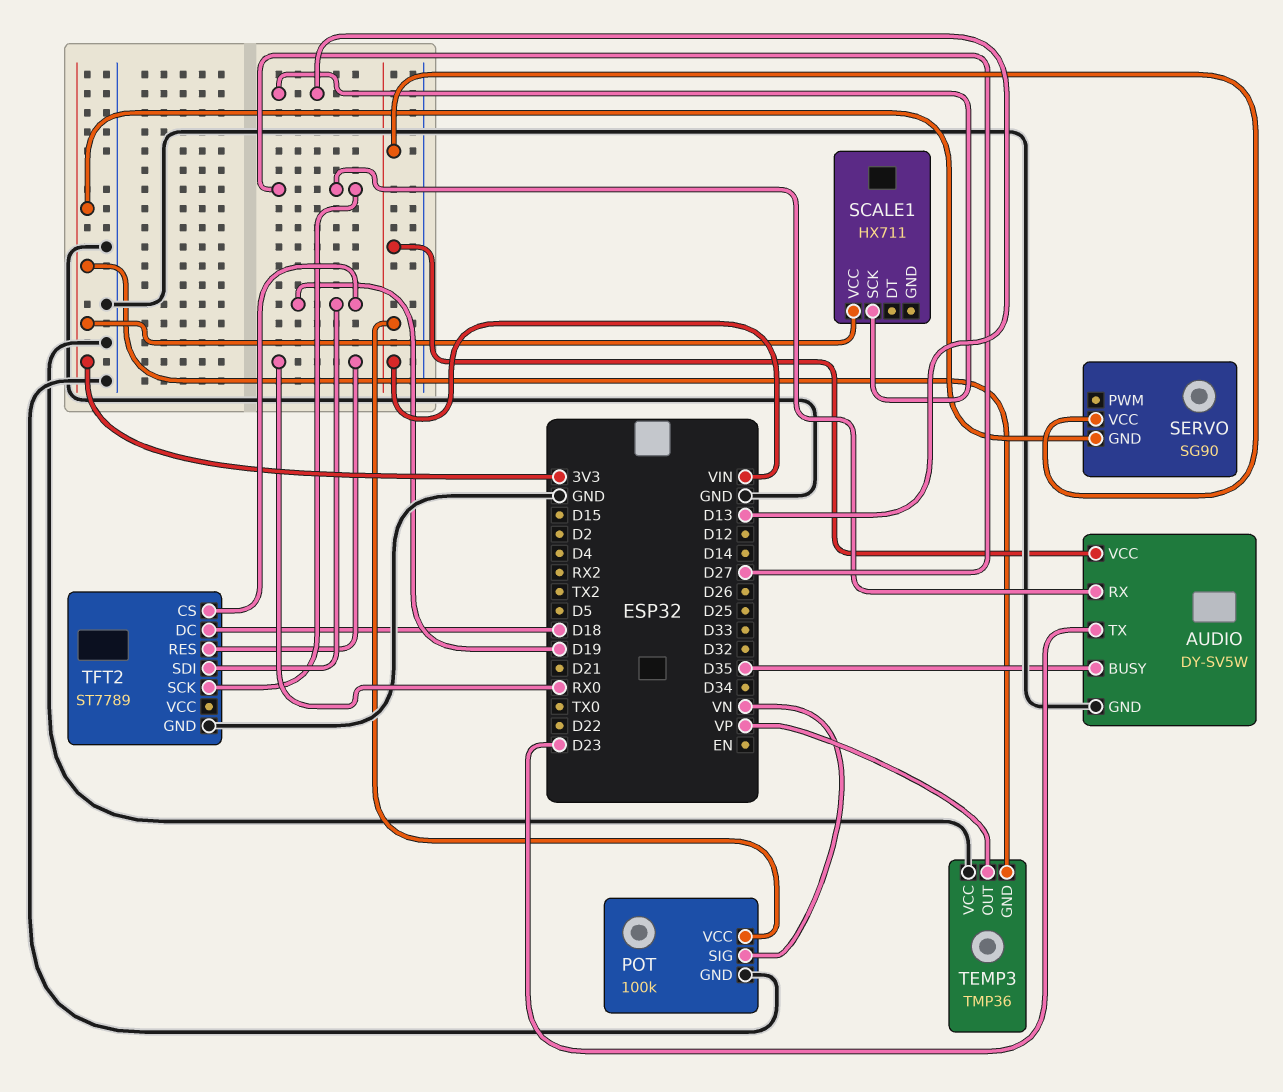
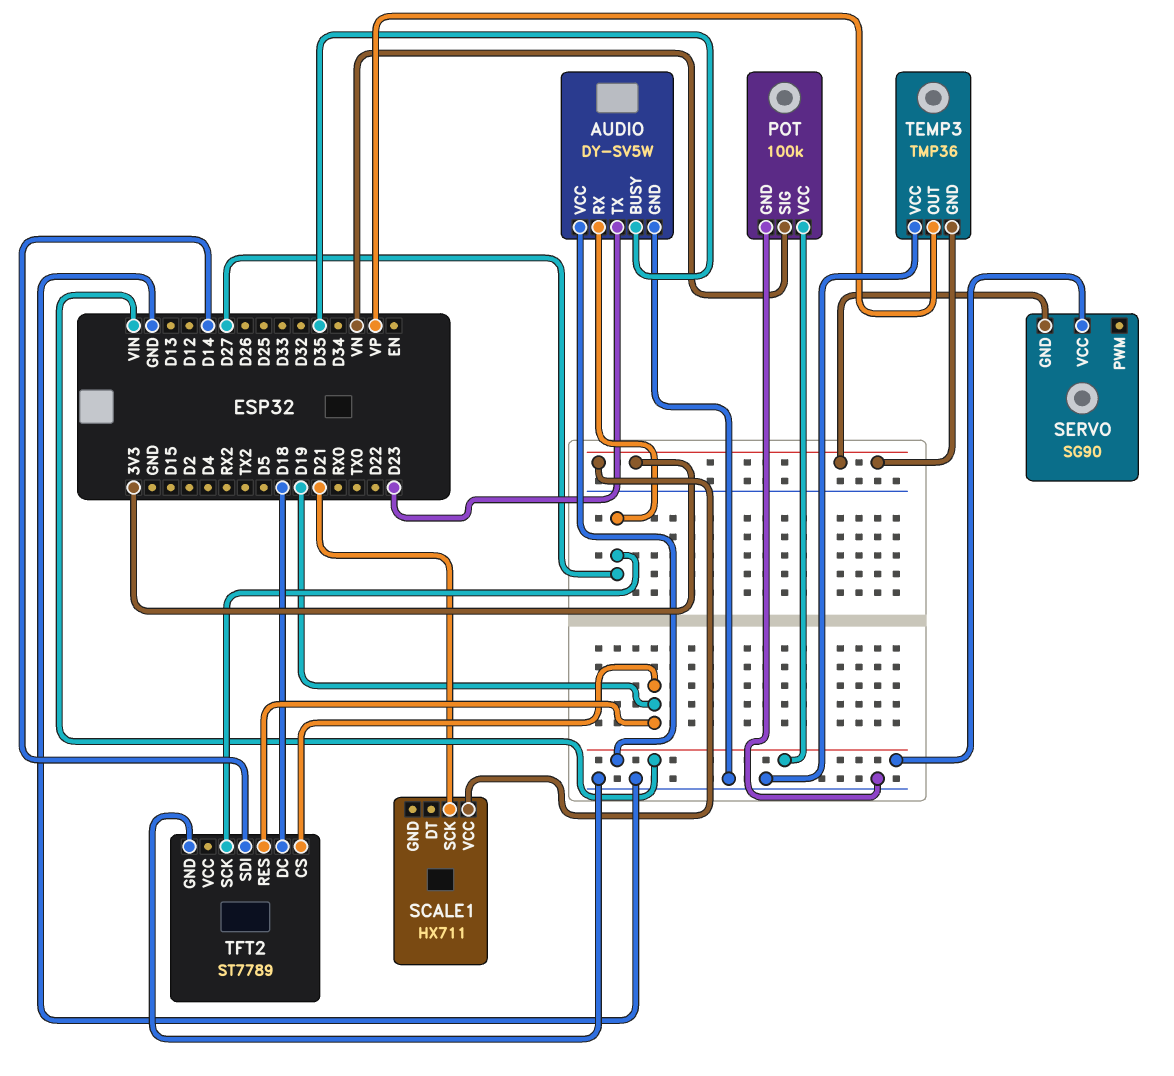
SCALE1 pin SCK: D13 -> D21
TFT2 pin RES: RX0 -> D19
TFT2 pin SDI: D19 -> D14

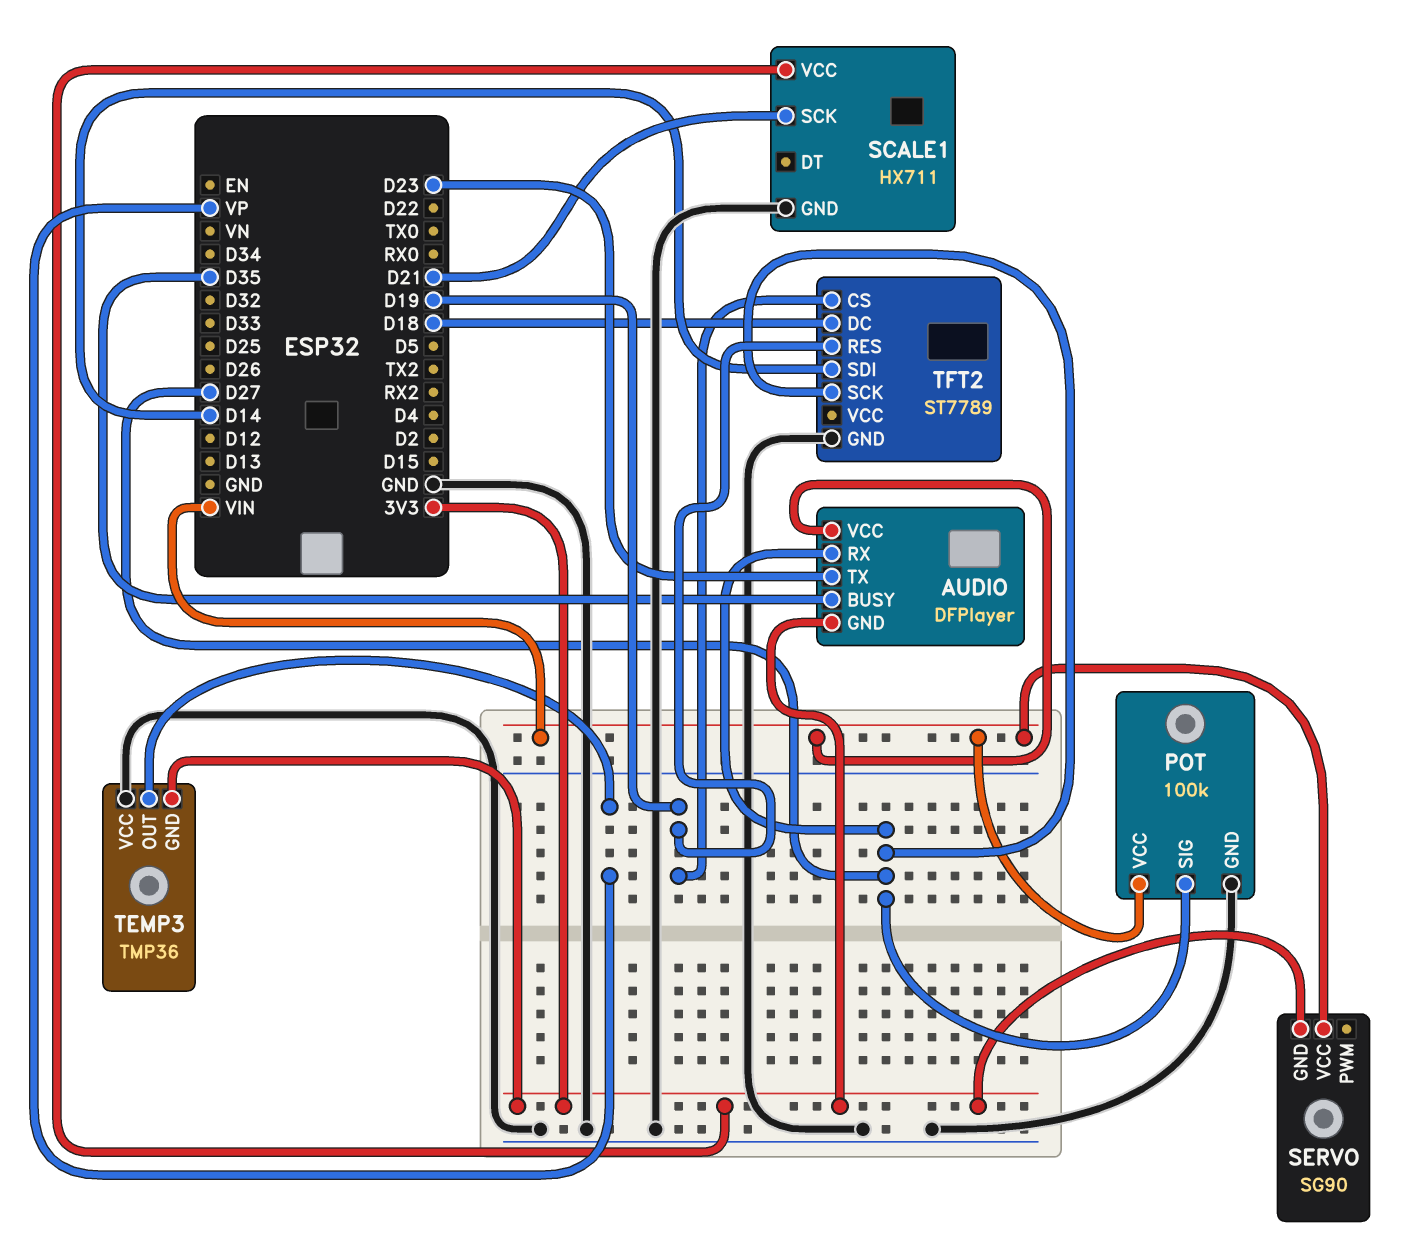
AUDIO: DY-SV5W -> DFPlayer
AUDIO pin GND: GND -> 3V3
POT pin SIG: VN -> D27
SCALE1 pin GND: none -> GND

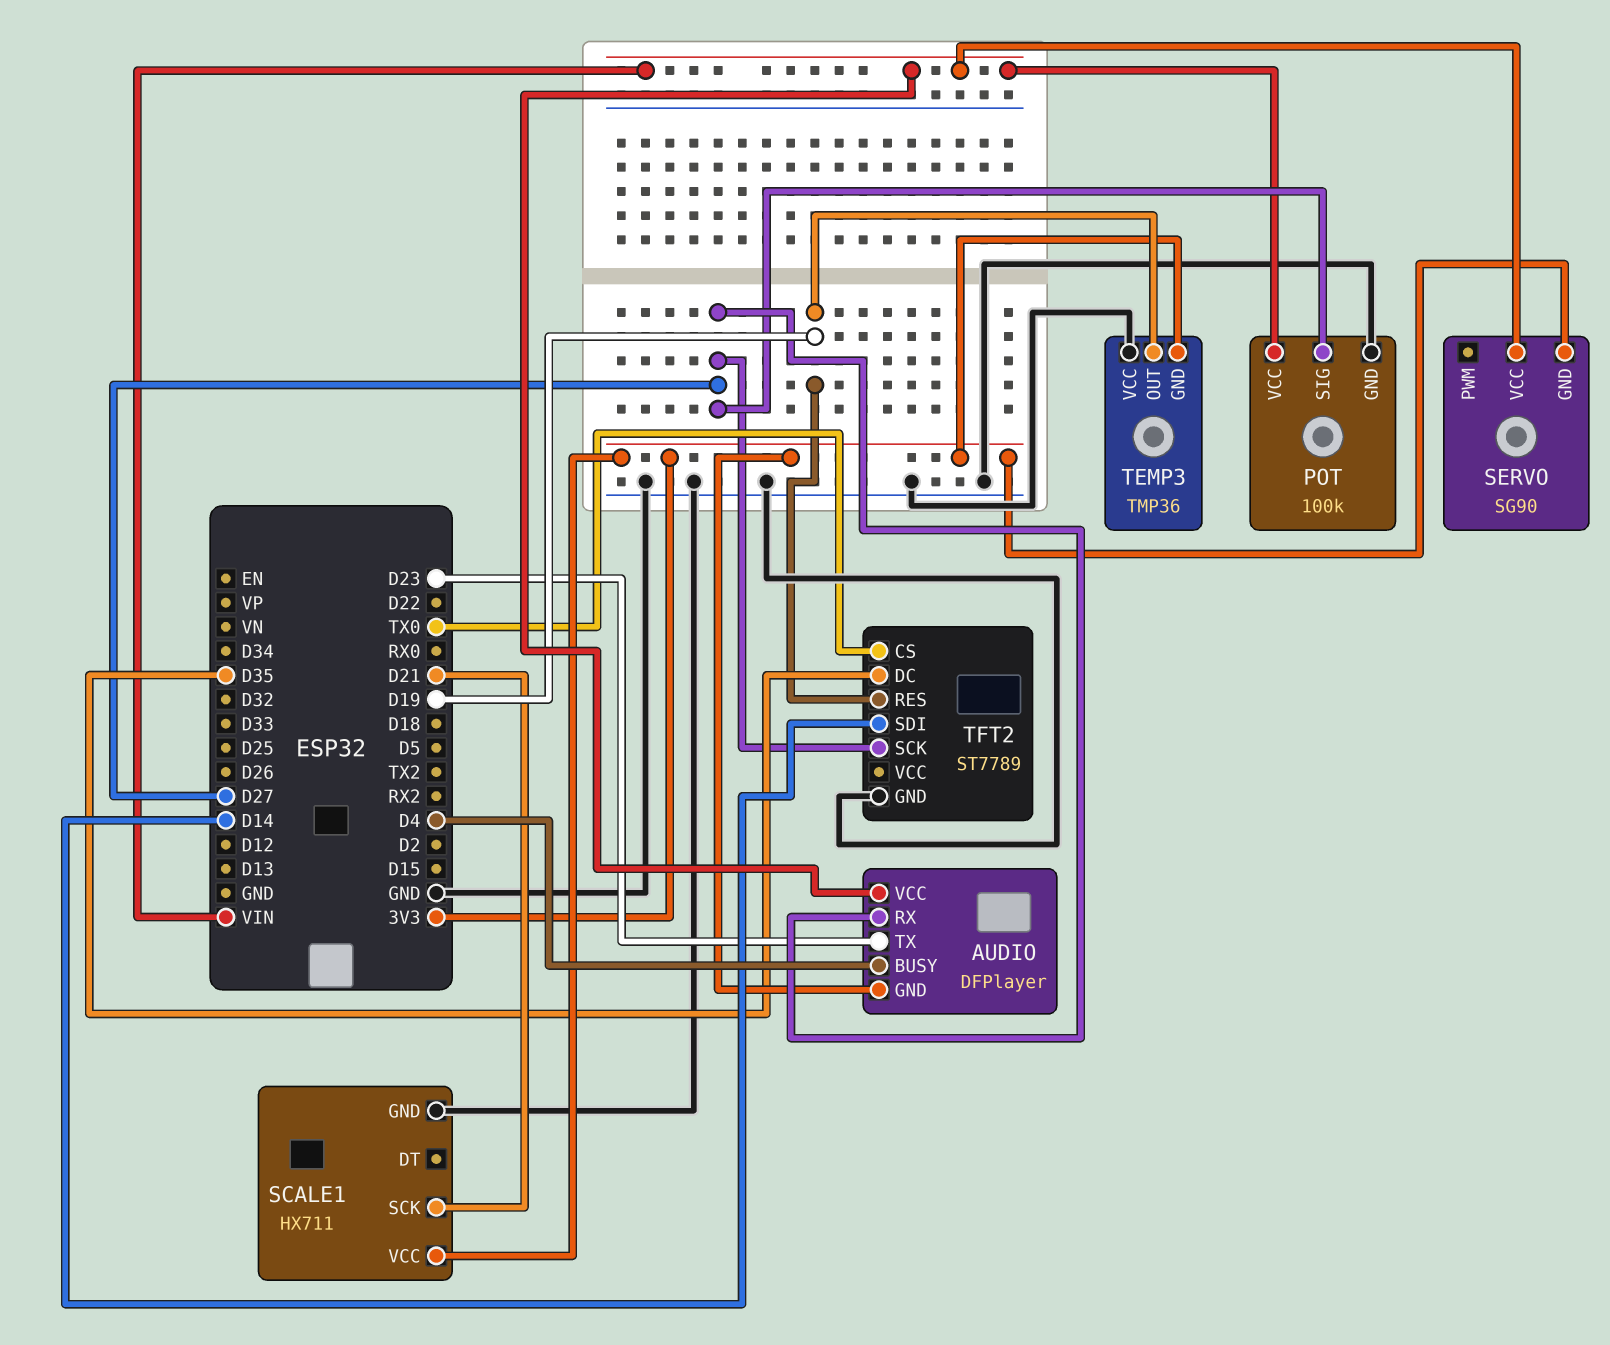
AUDIO pin BUSY: D35 -> D4
TEMP3 pin OUT: VP -> D19
TFT2 pin CS: D19 -> TX0
TFT2 pin DC: D18 -> D35

